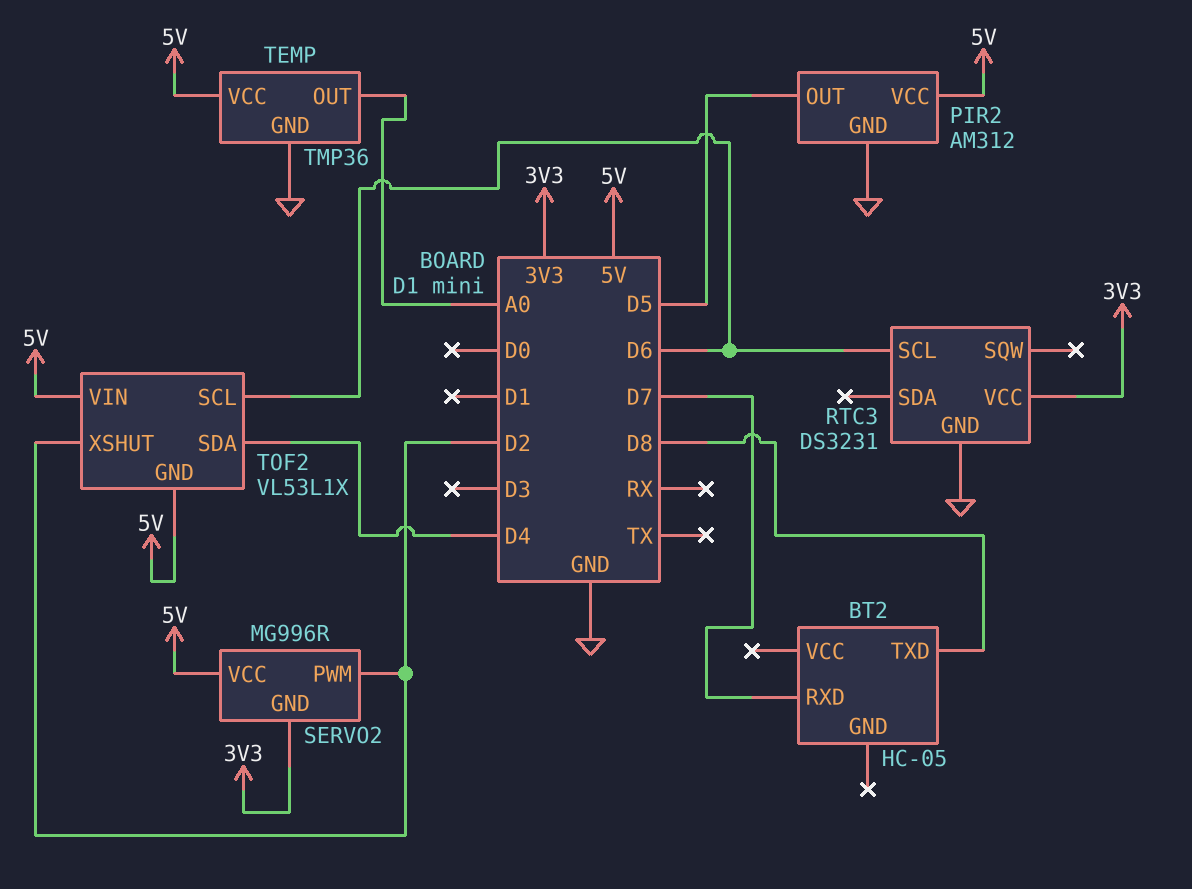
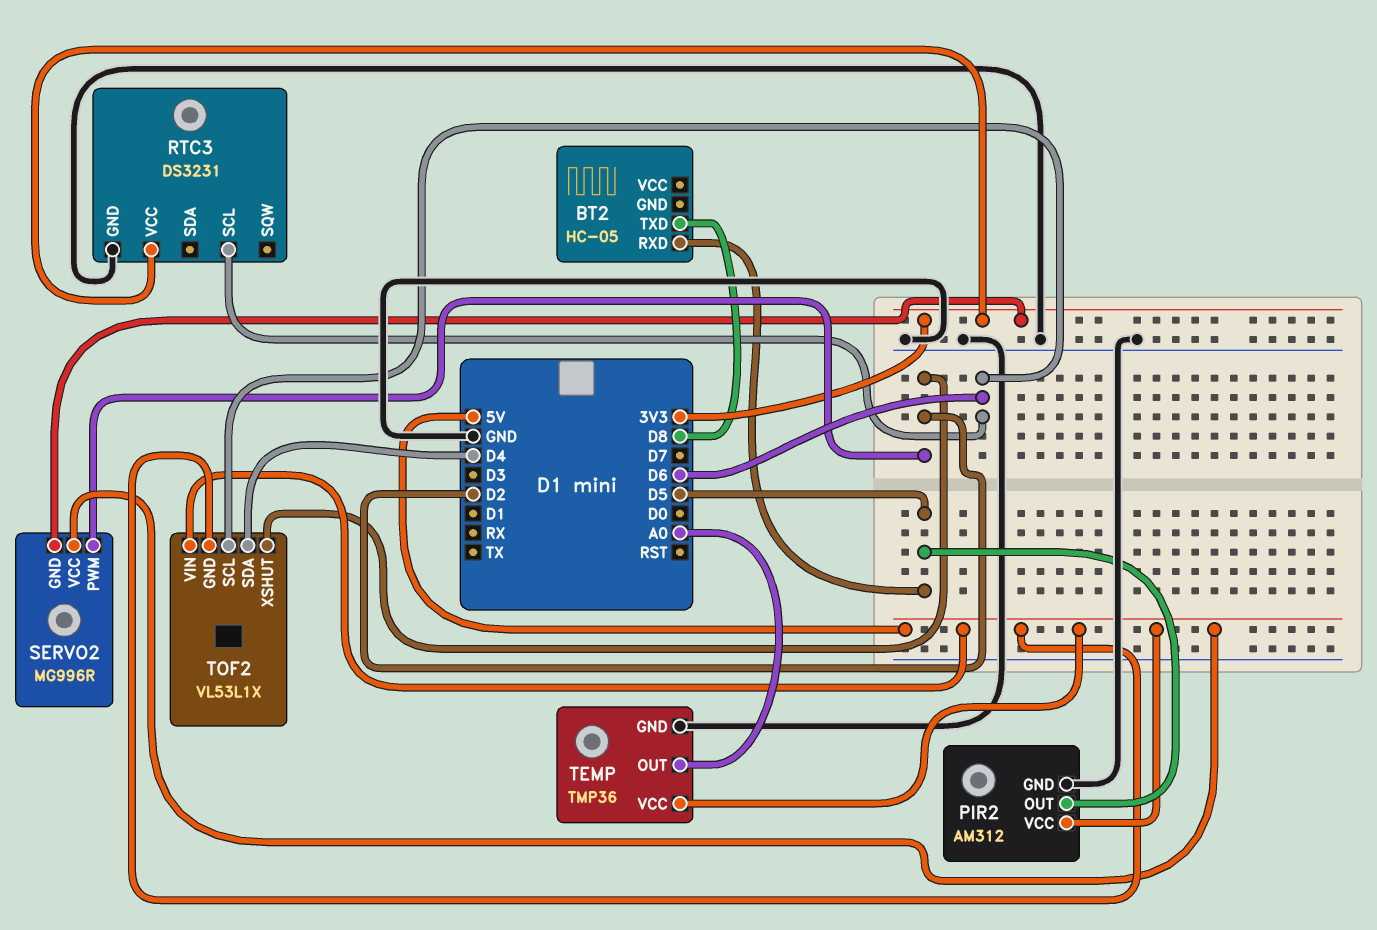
BT2 pin RXD: D7 -> D5

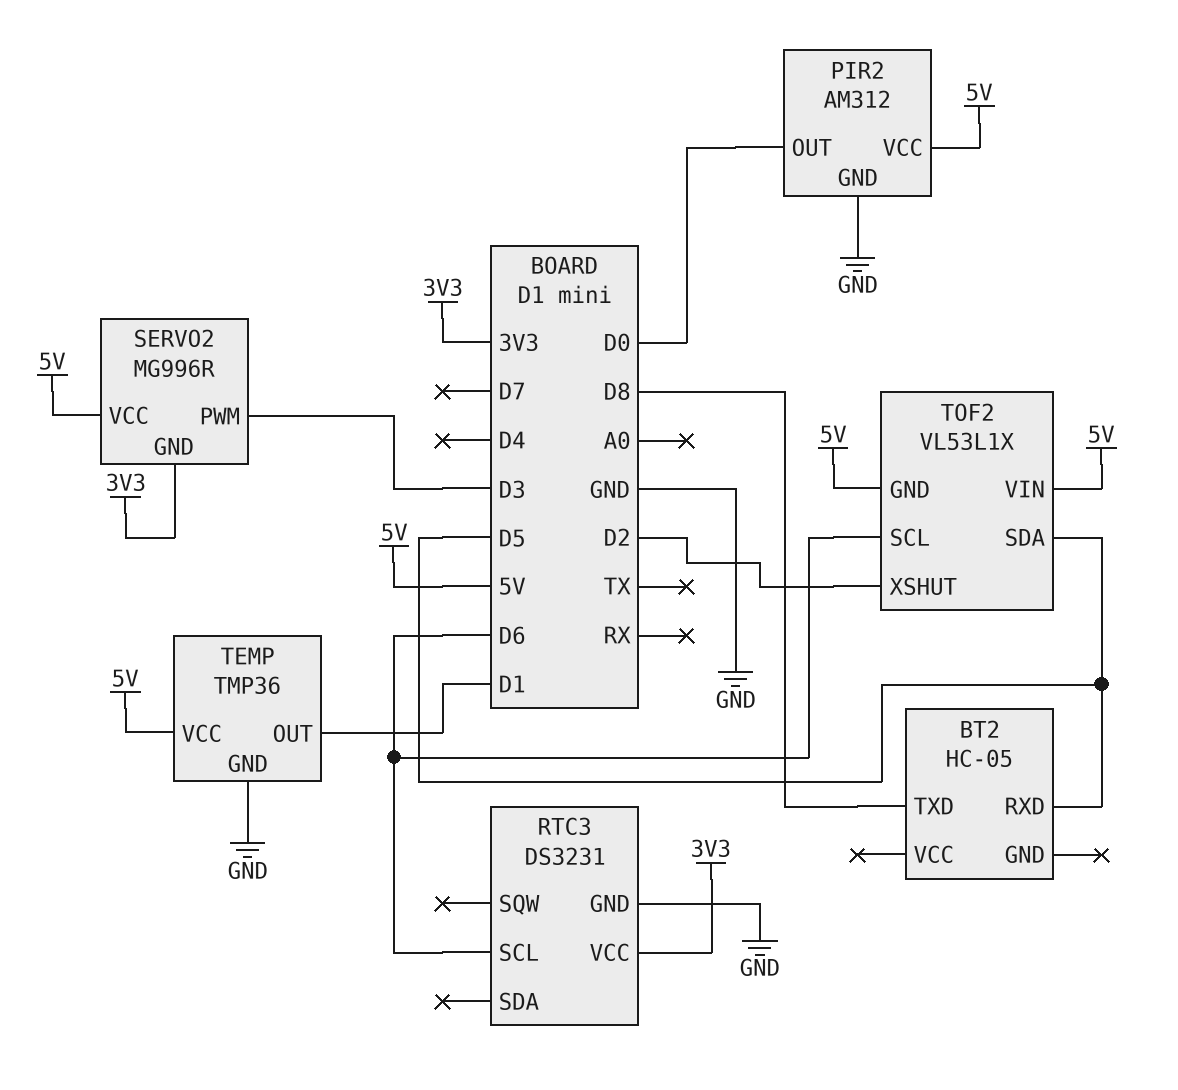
PIR2 pin OUT: D5 -> D0
SERVO2 pin PWM: D2 -> D3
TEMP pin OUT: A0 -> D1
TOF2 pin SDA: D4 -> D5

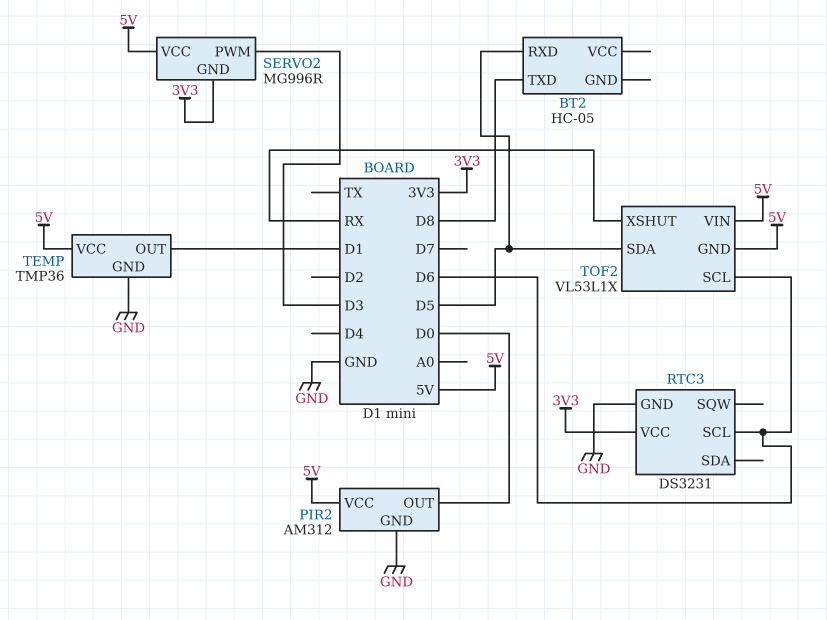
TOF2 pin XSHUT: D2 -> RX

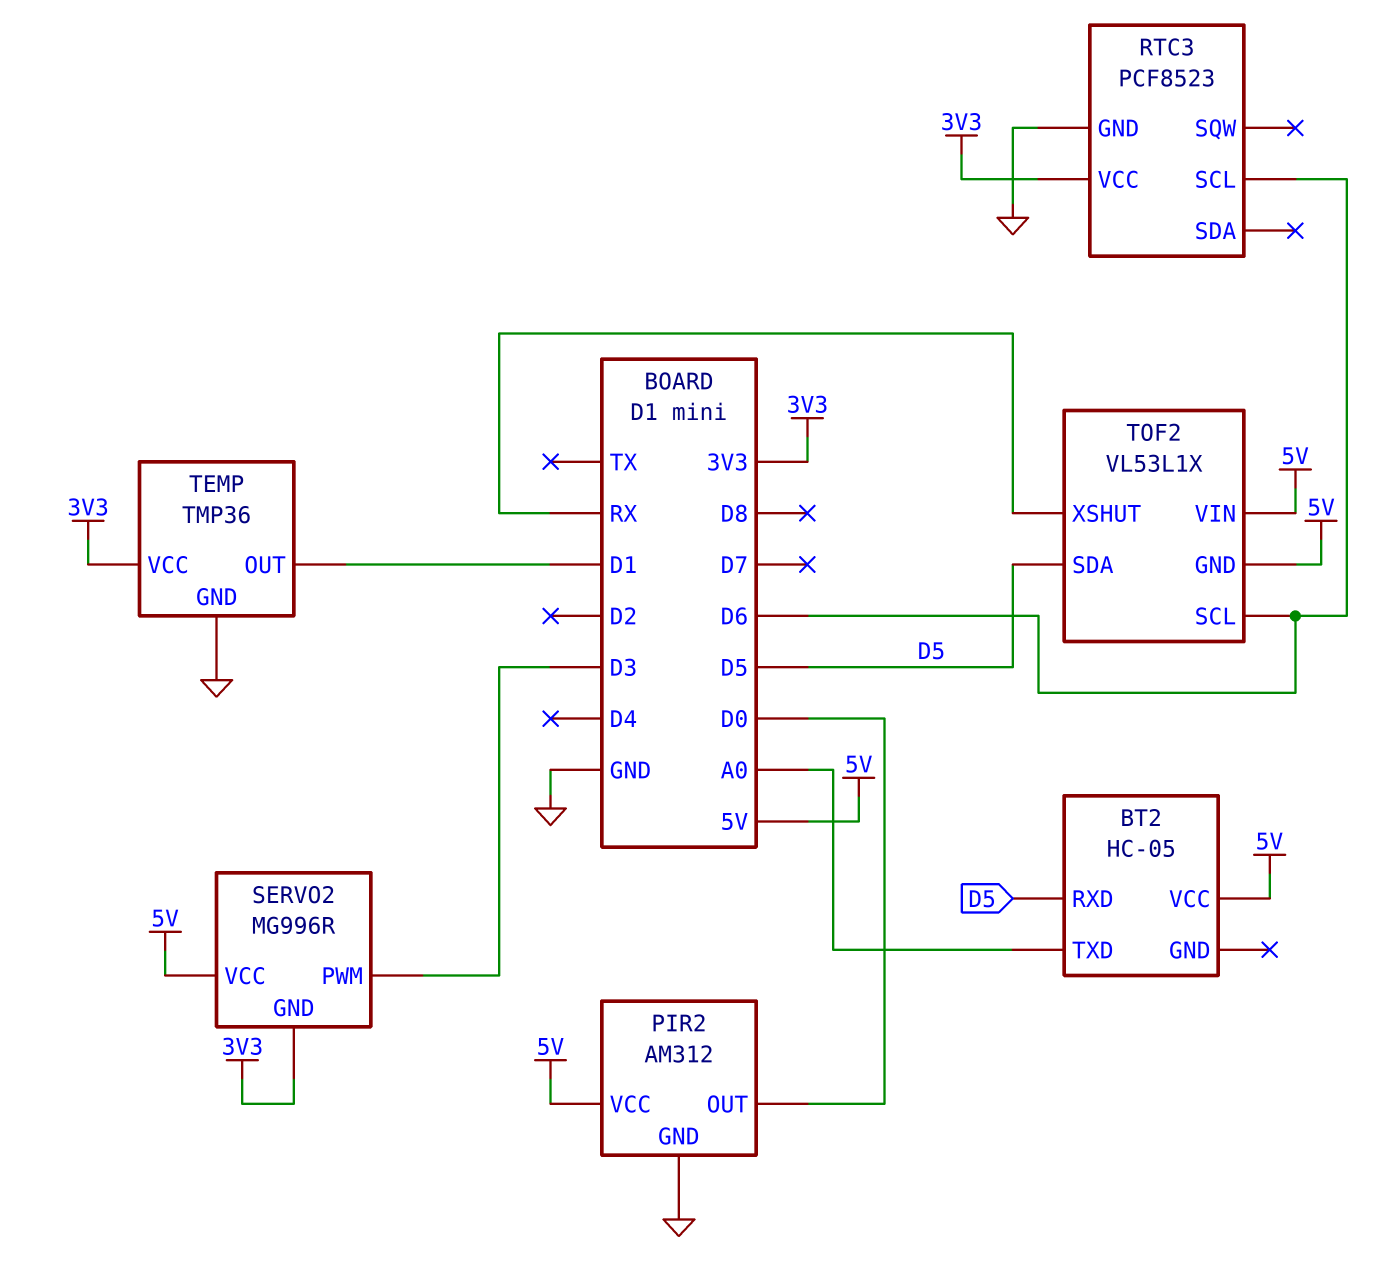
BT2 pin TXD: D8 -> A0
BT2 pin VCC: none -> 5V
RTC3: DS3231 -> PCF8523
TEMP pin VCC: 5V -> 3V3

